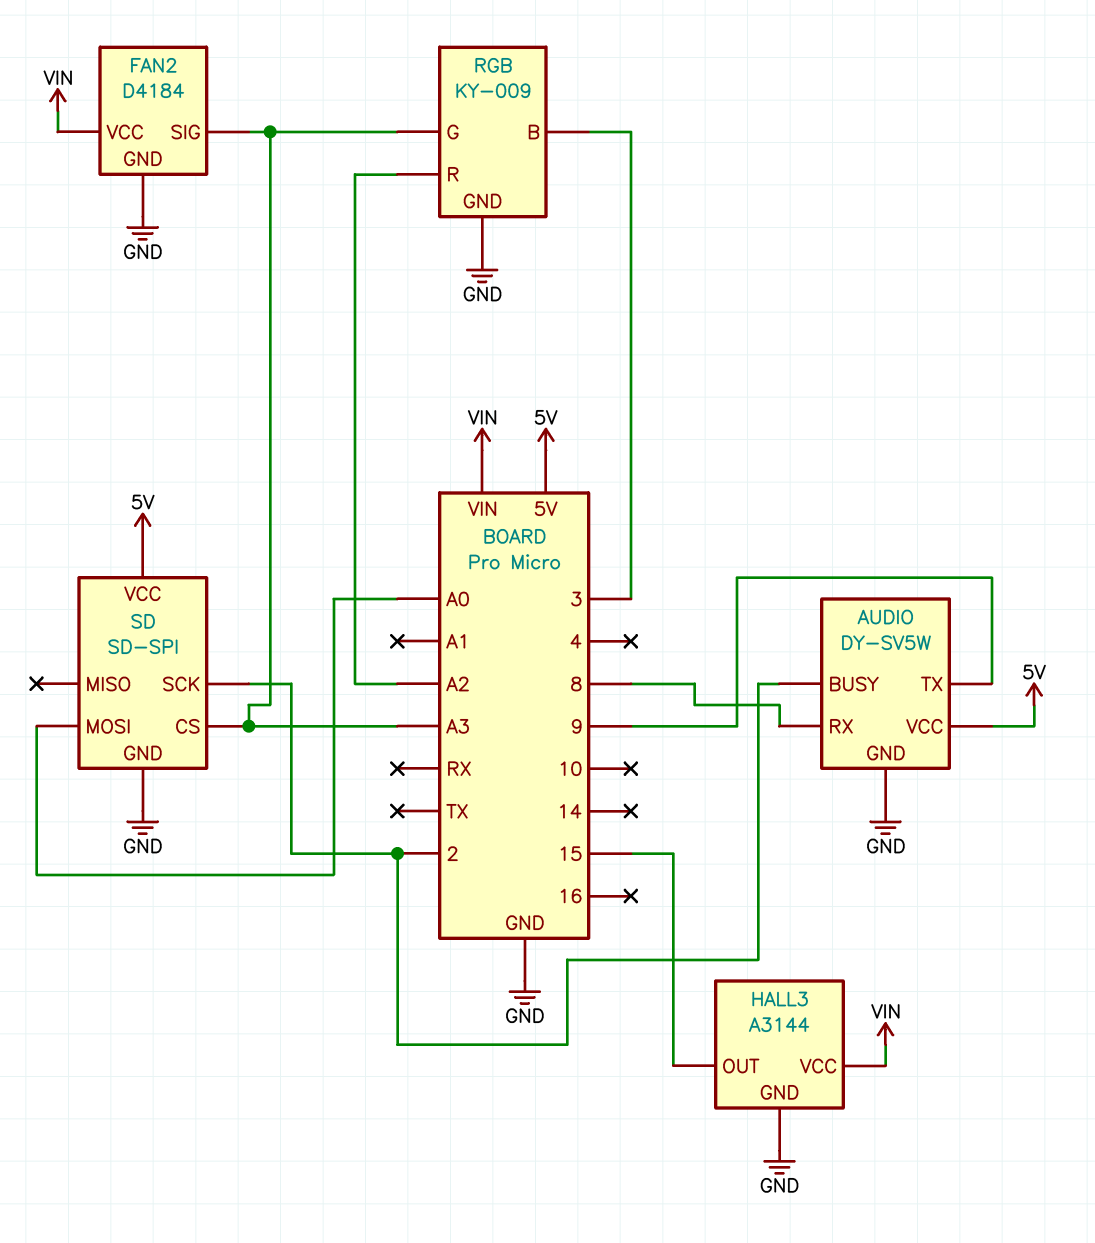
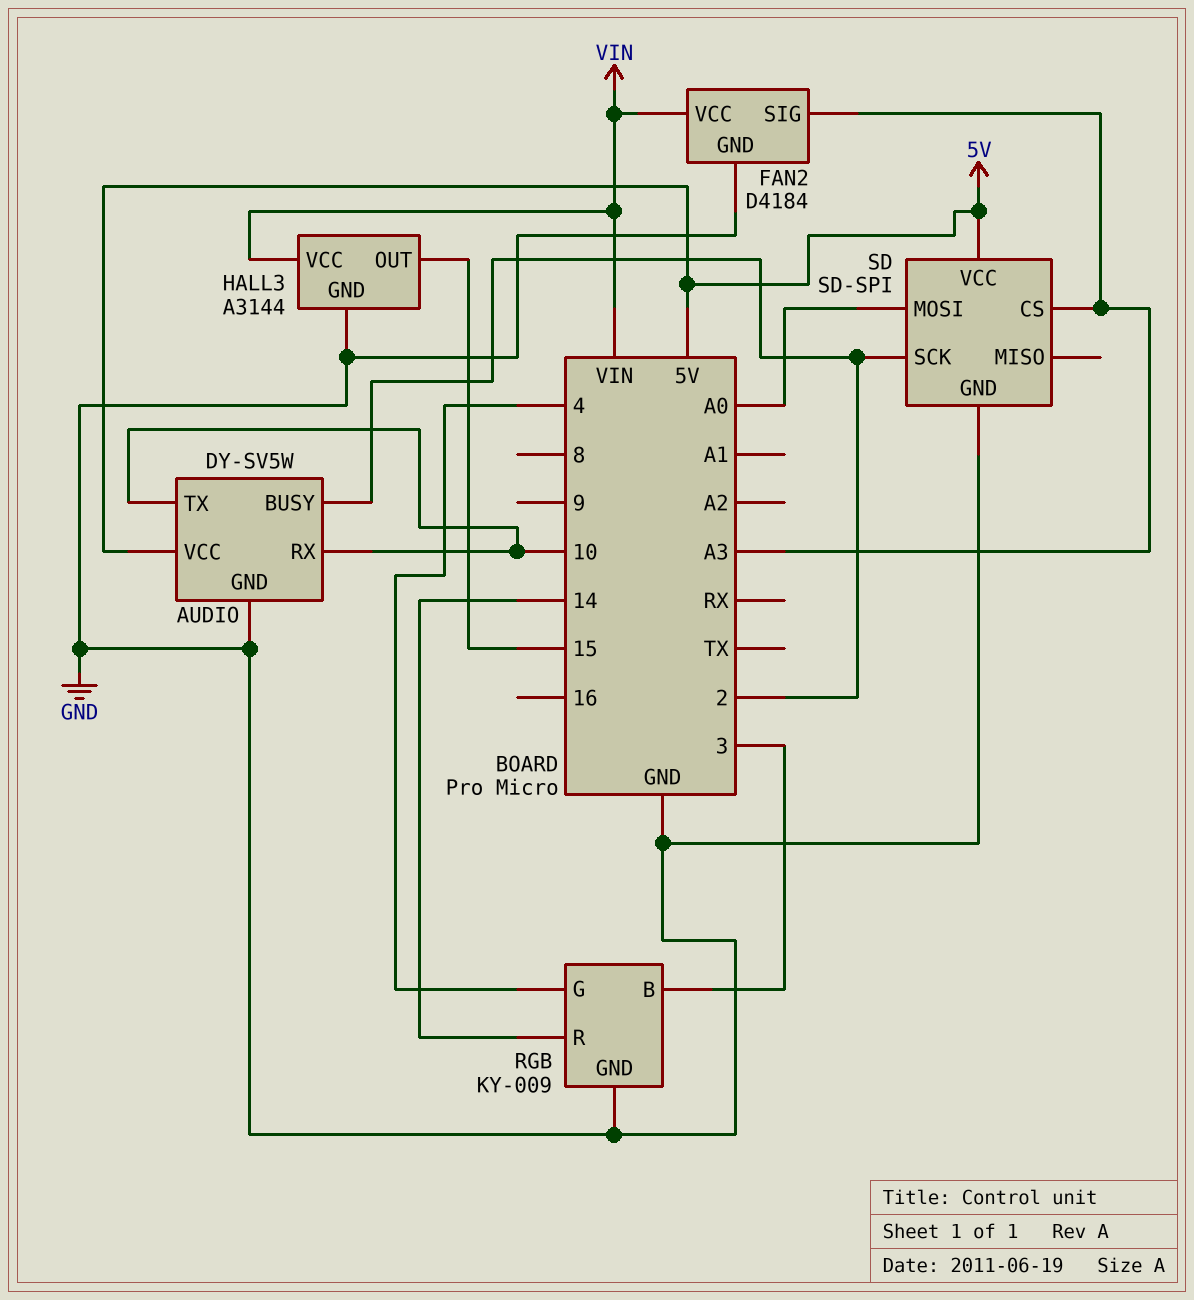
AUDIO pin RX: 8 -> 10
AUDIO pin TX: 9 -> 10
RGB pin G: A3 -> 4
RGB pin R: A2 -> 14

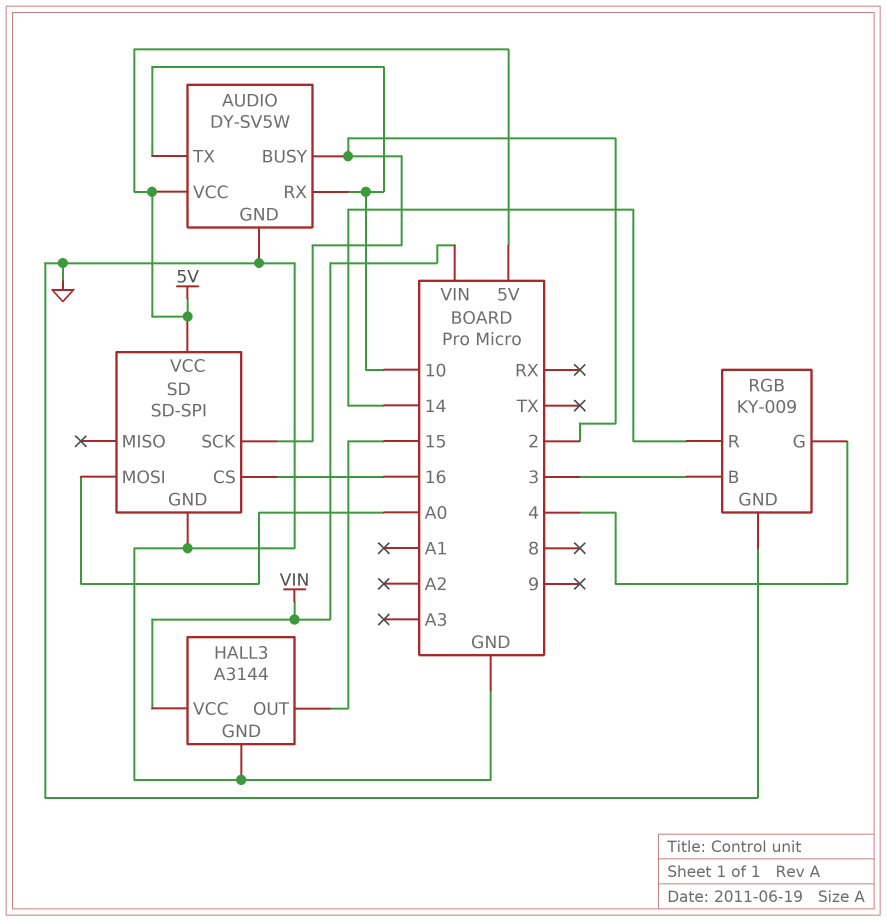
FAN2: D4184 -> none
FAN2 pin GND: GND -> none
FAN2 pin SIG: A3 -> none
FAN2 pin VCC: VIN -> none
SD pin CS: A3 -> 16

